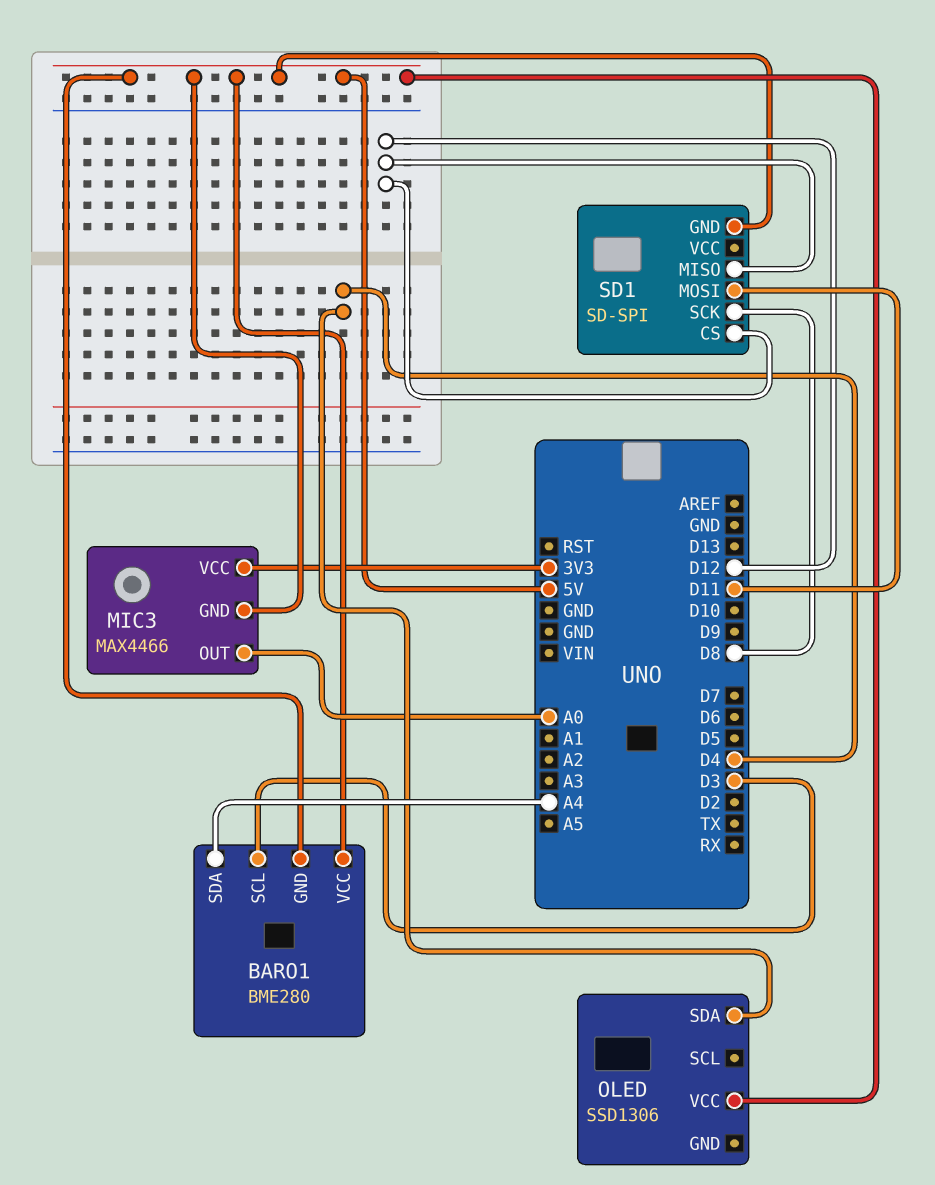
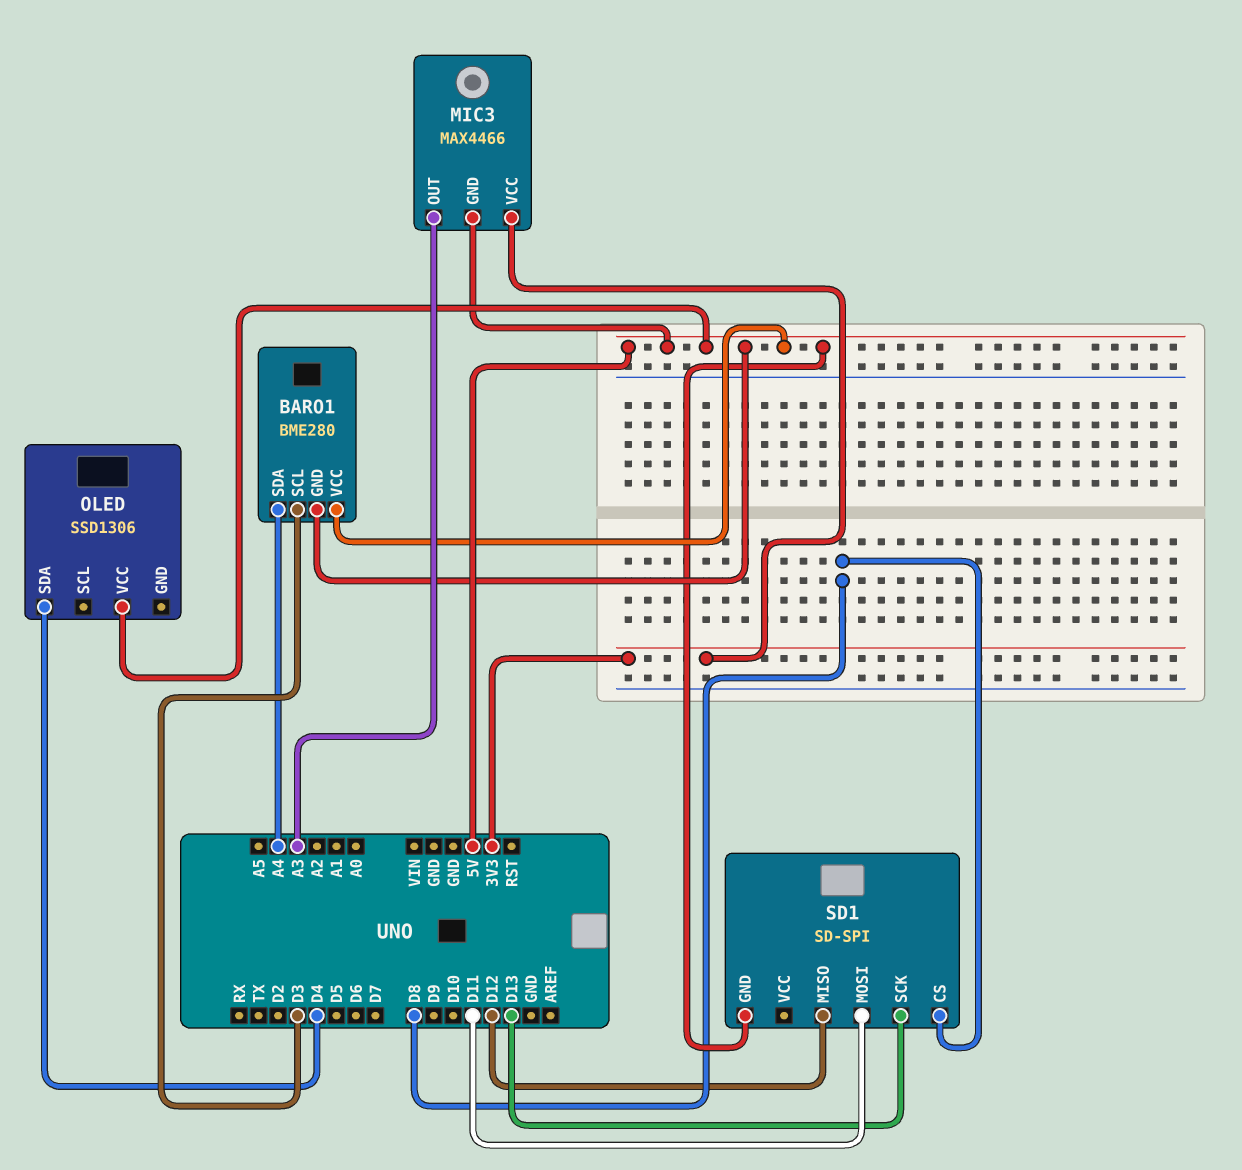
MIC3 pin OUT: A0 -> A3
SD1 pin CS: D12 -> D8
SD1 pin SCK: D8 -> D13

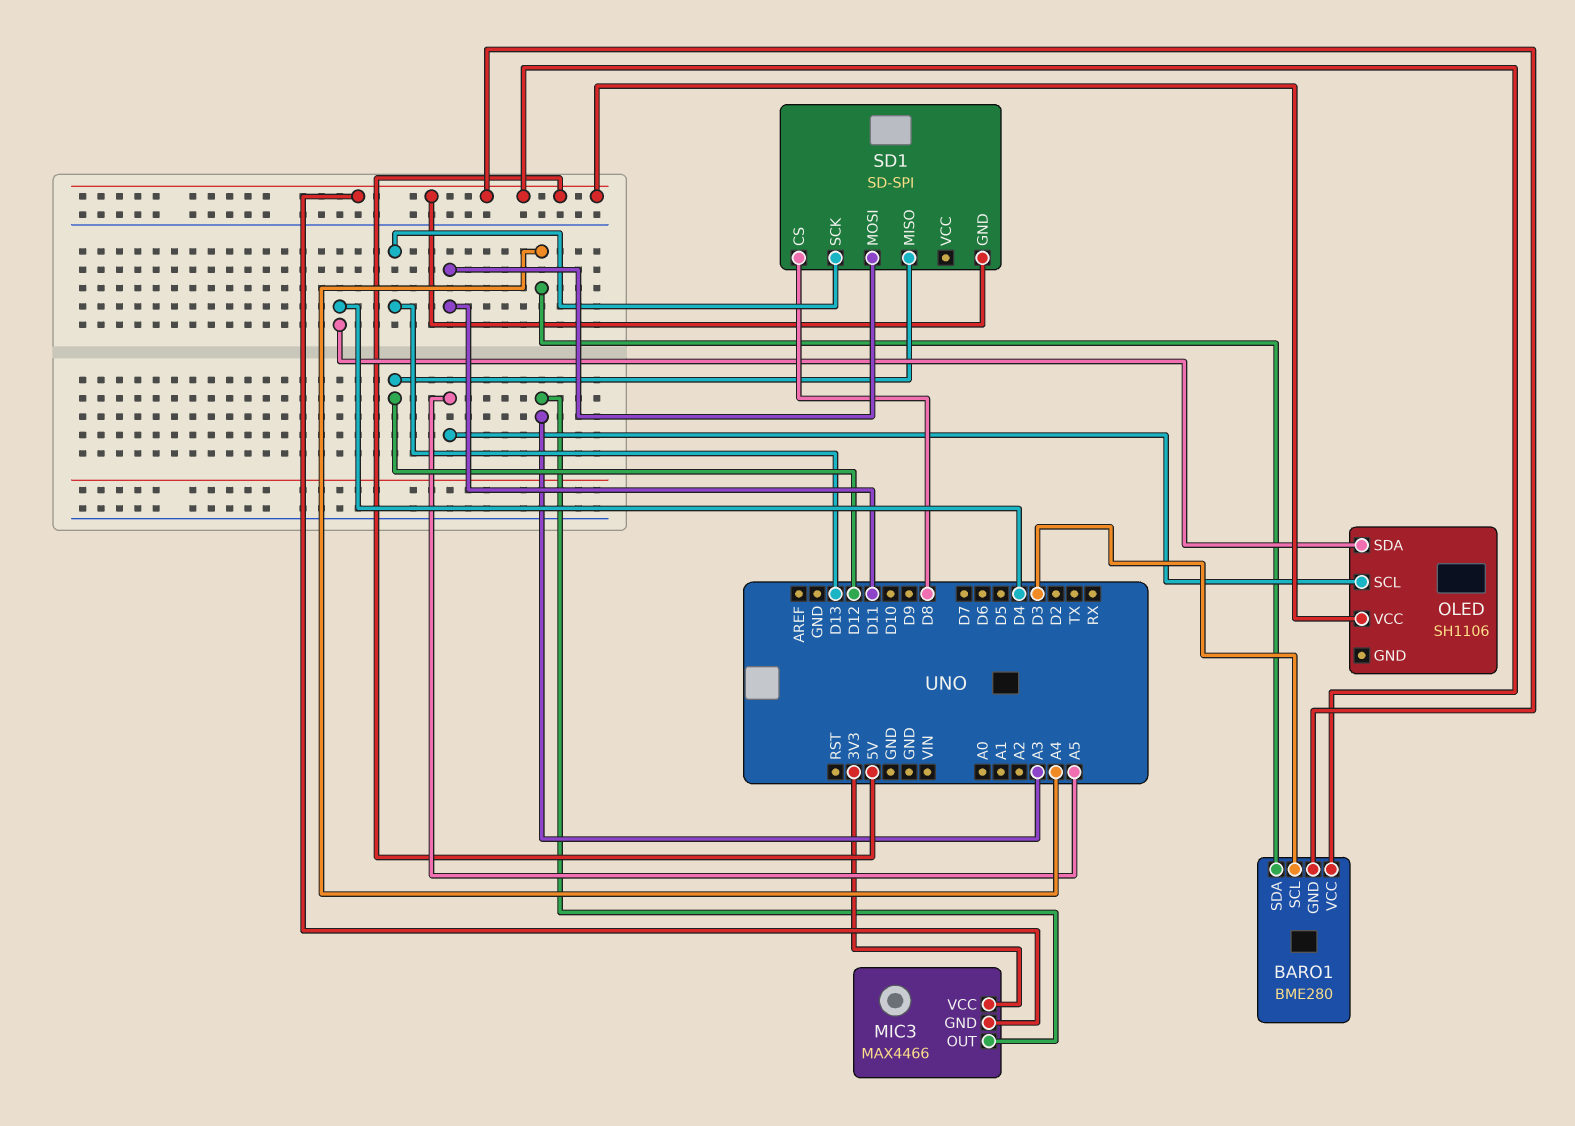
OLED: SSD1306 -> SH1106
OLED pin SCL: none -> A5

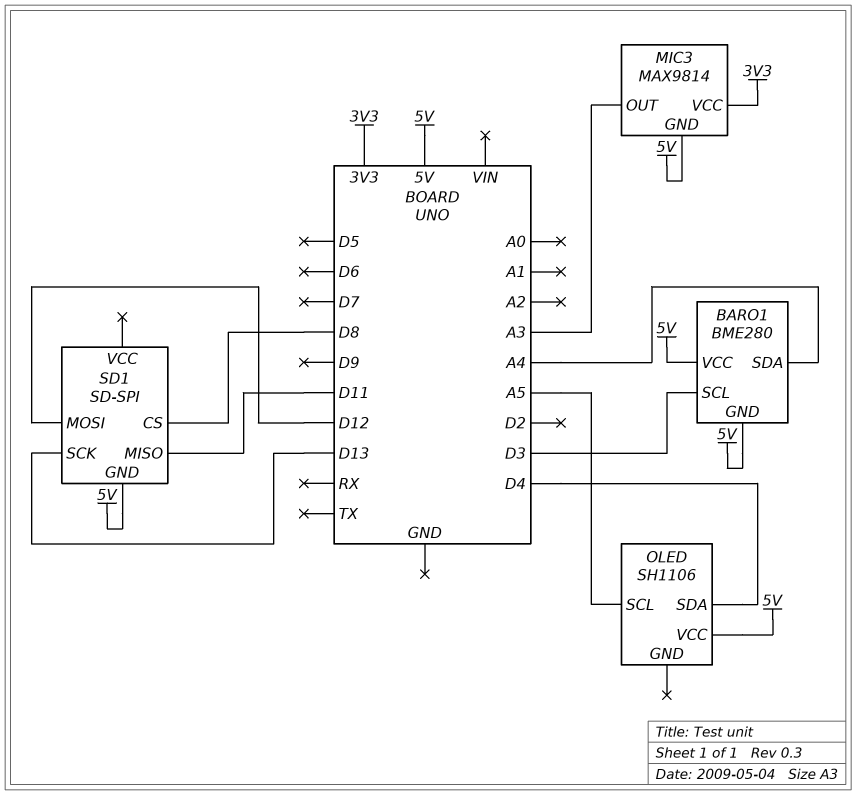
MIC3: MAX4466 -> MAX9814
SD1 pin MISO: D12 -> D11
SD1 pin MOSI: D11 -> D12

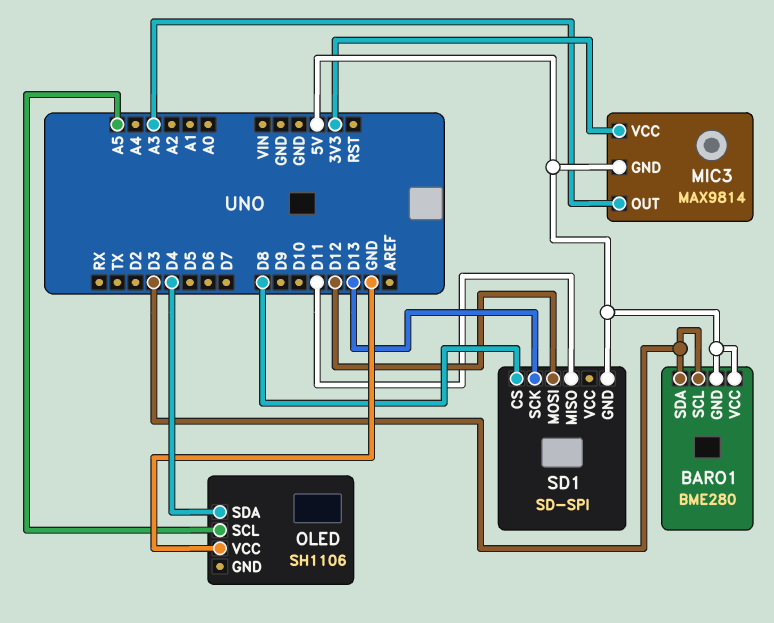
BARO1 pin SDA: A4 -> D3
OLED pin VCC: 5V -> GND

